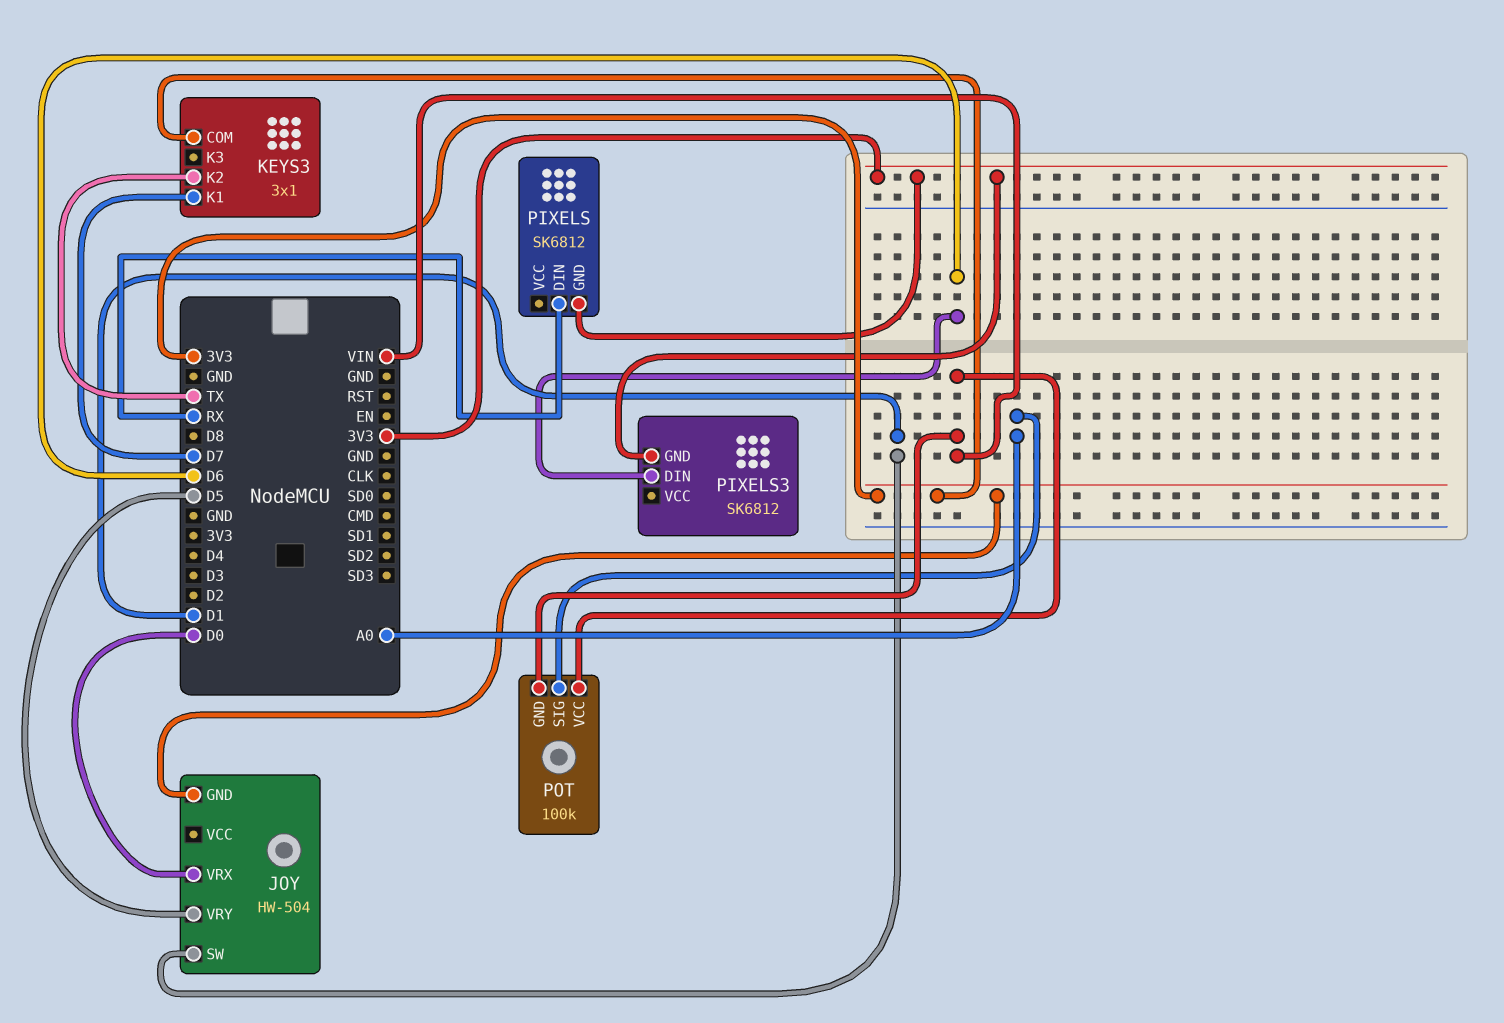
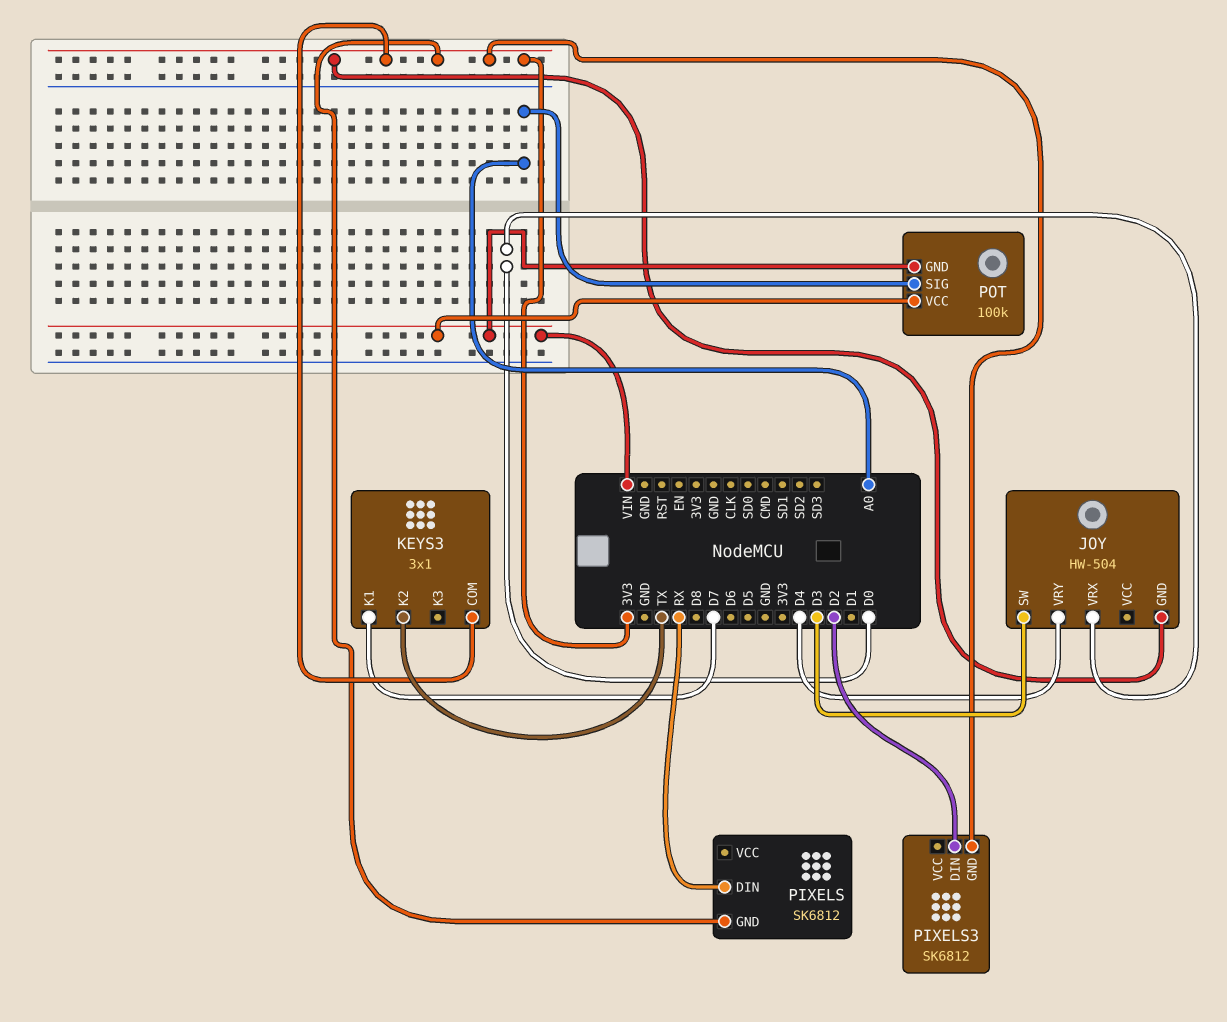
JOY pin SW: D1 -> D3
JOY pin VRY: D5 -> D4
PIXELS3 pin DIN: D6 -> D2

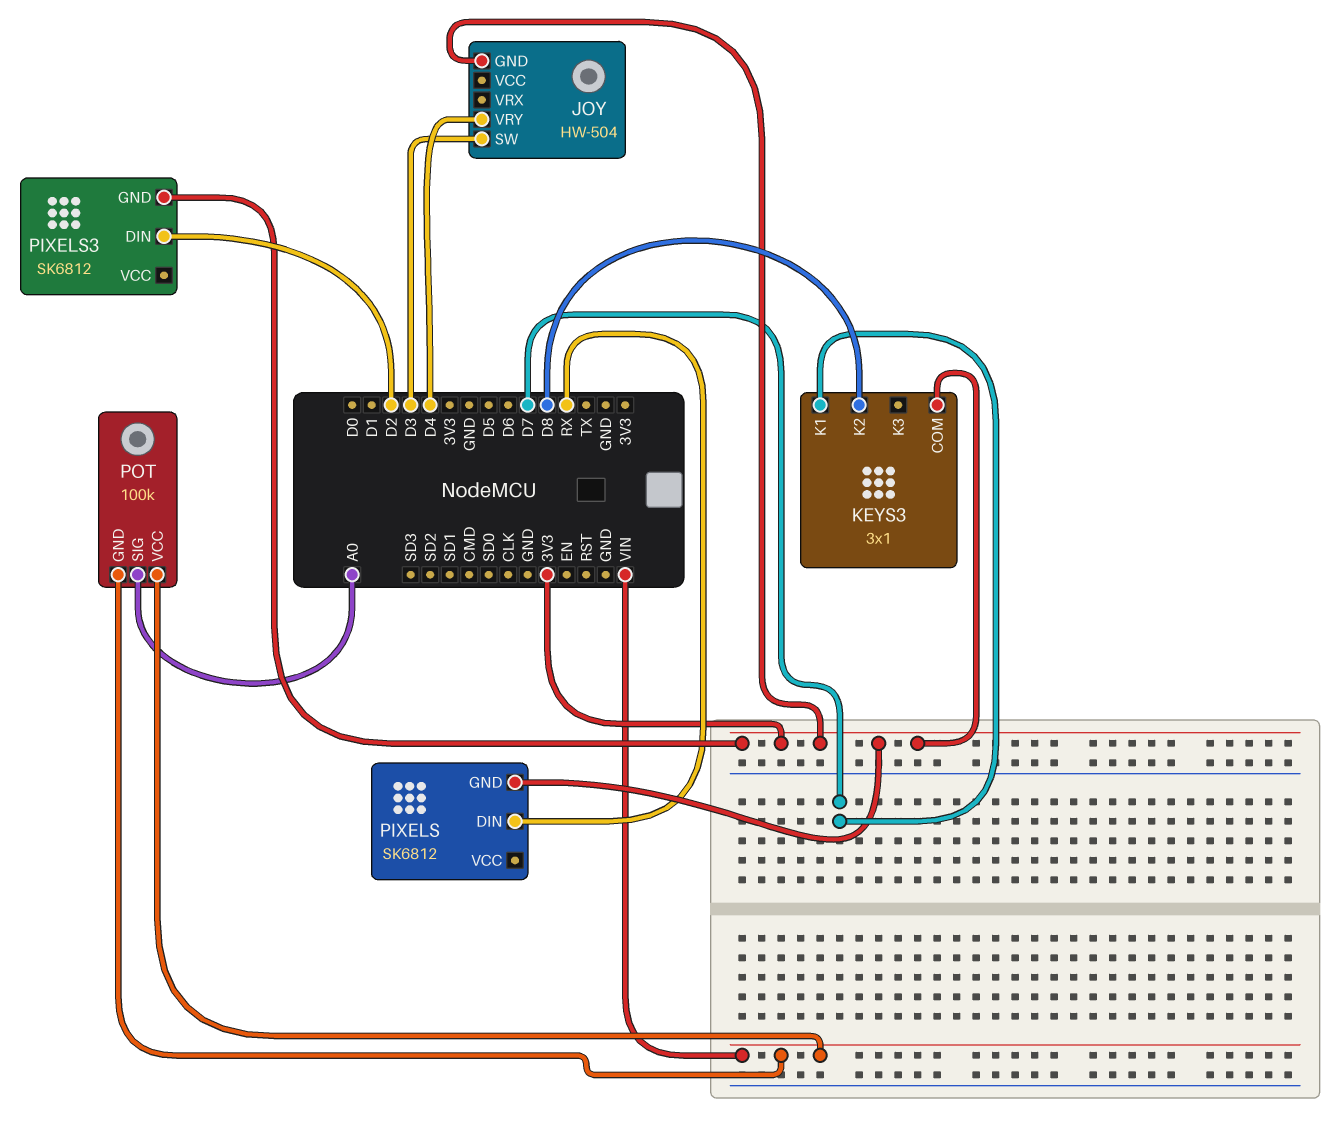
JOY pin VRX: D0 -> none
KEYS3 pin K2: TX -> D8

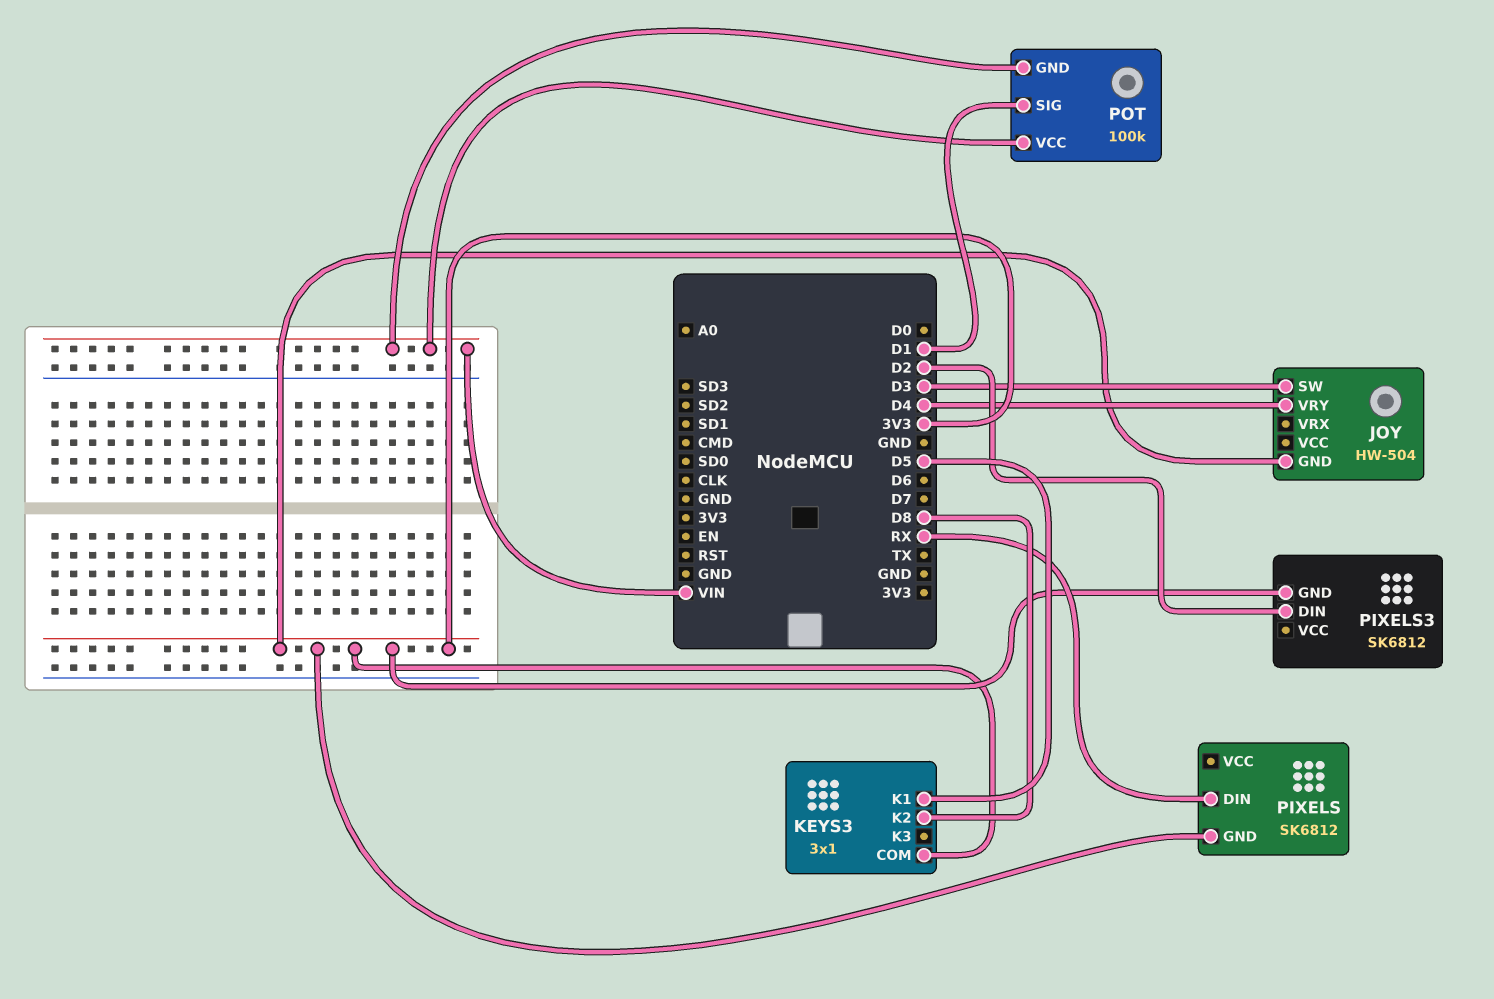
KEYS3 pin K1: D7 -> D5
POT pin SIG: A0 -> D1

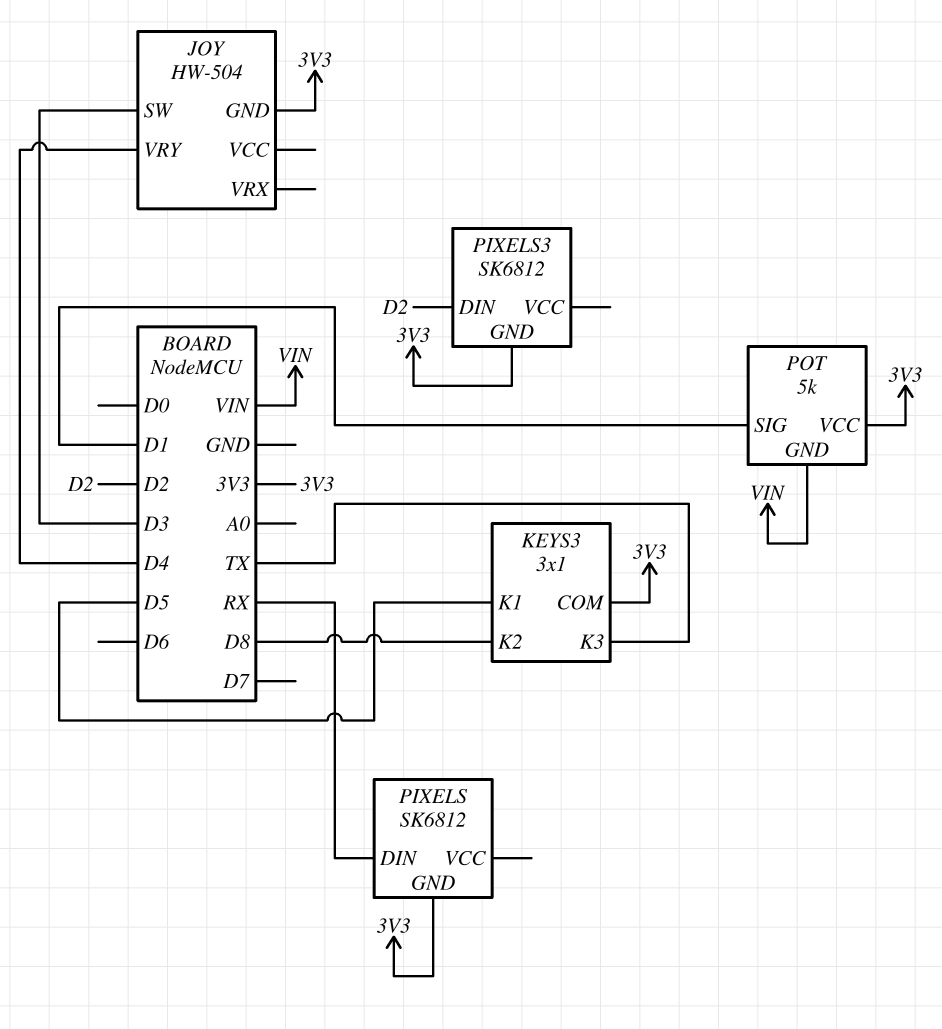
KEYS3 pin K3: none -> TX
POT: 100k -> 5k
POT pin VCC: VIN -> 3V3

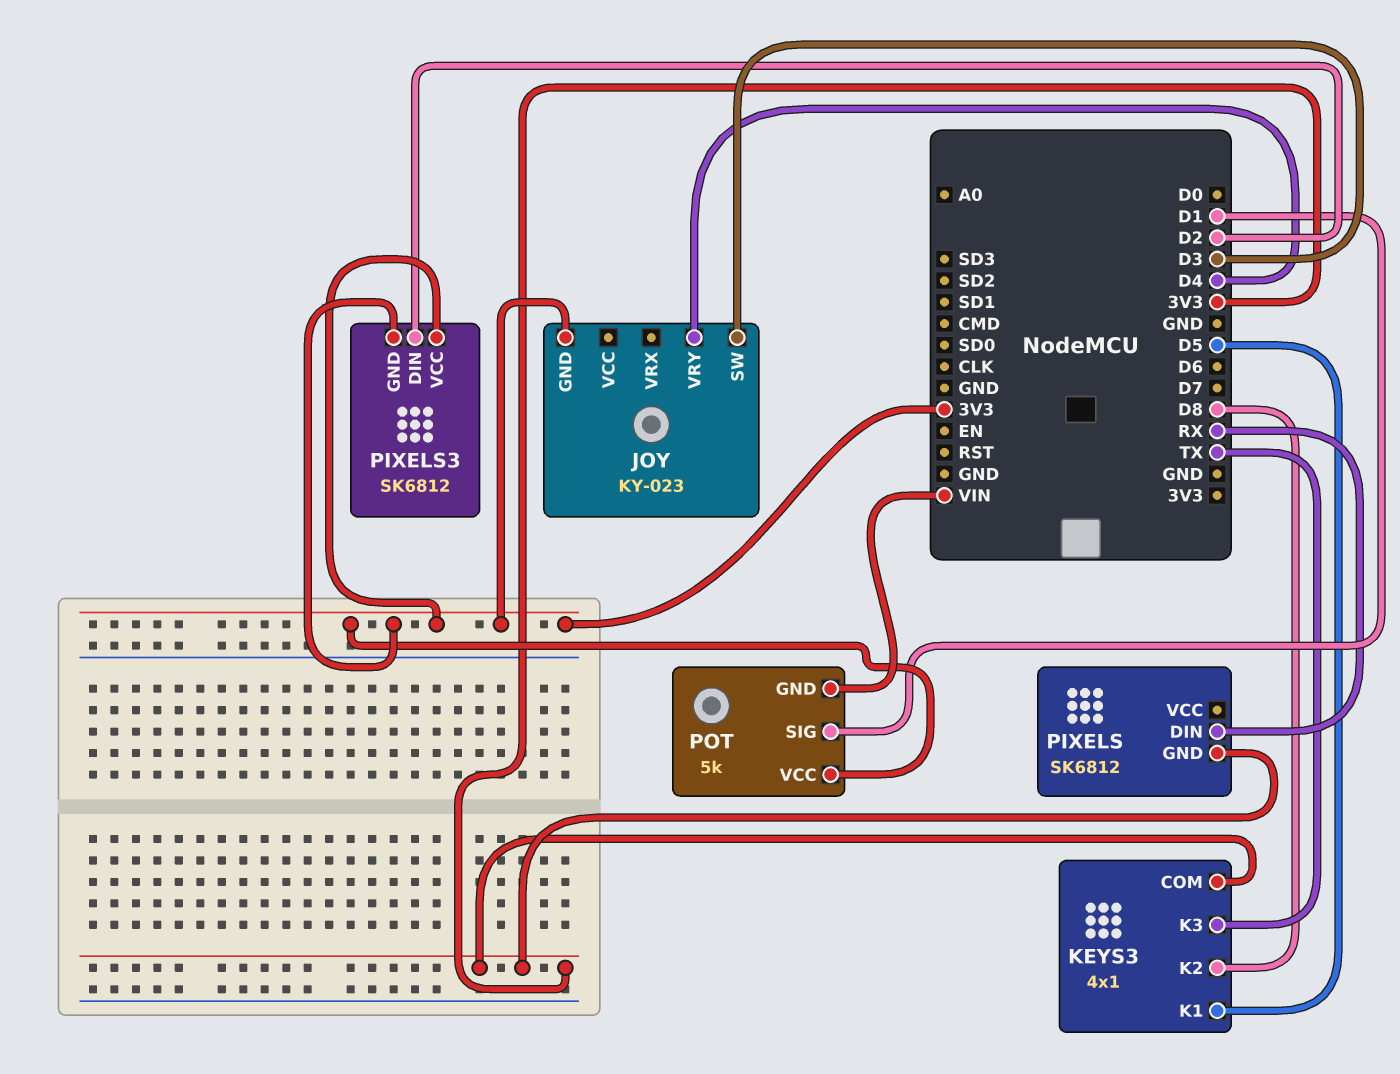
JOY: HW-504 -> KY-023
KEYS3: 3x1 -> 4x1
PIXELS3 pin VCC: none -> 3V3

